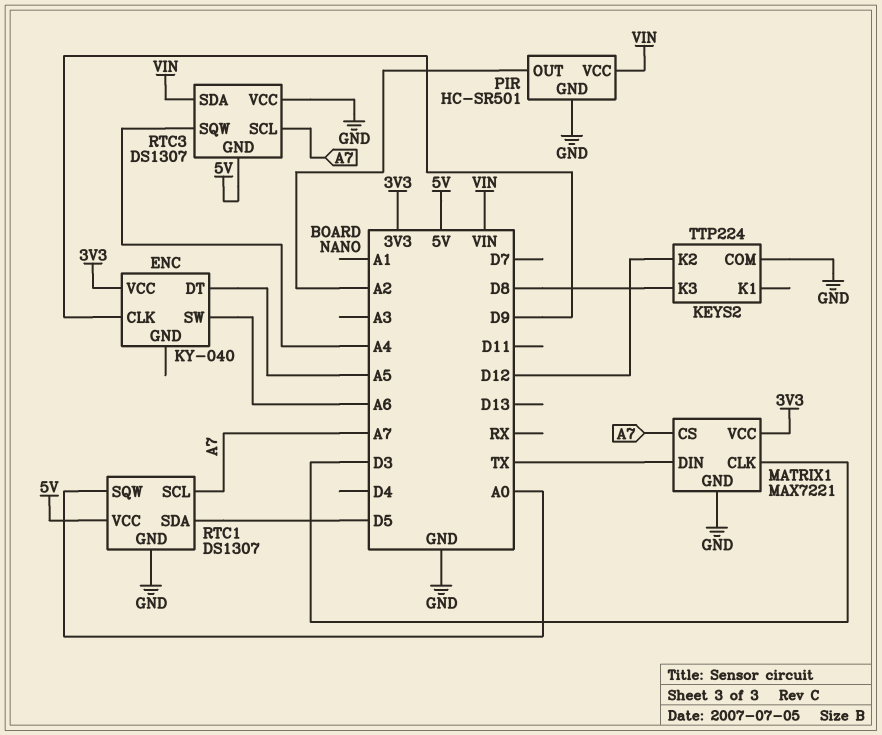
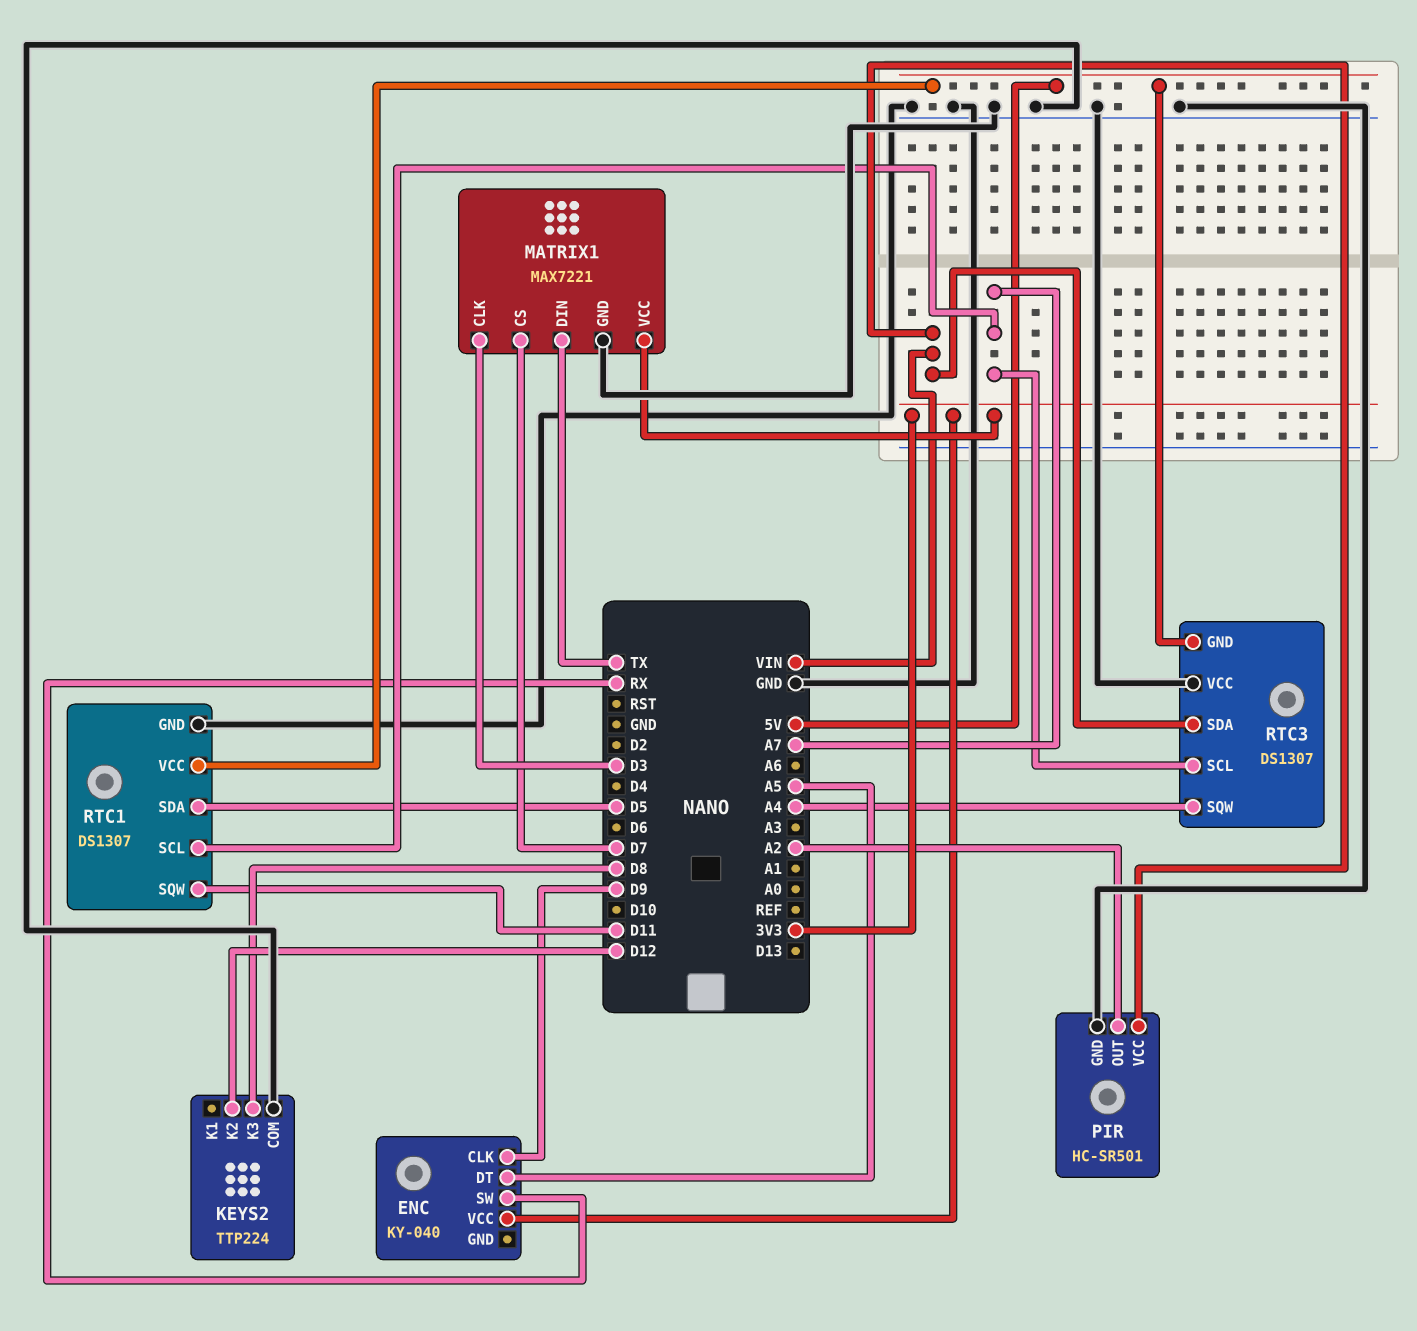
ENC pin SW: A6 -> RX
MATRIX1 pin CS: A7 -> D7
RTC1 pin SQW: A0 -> D11

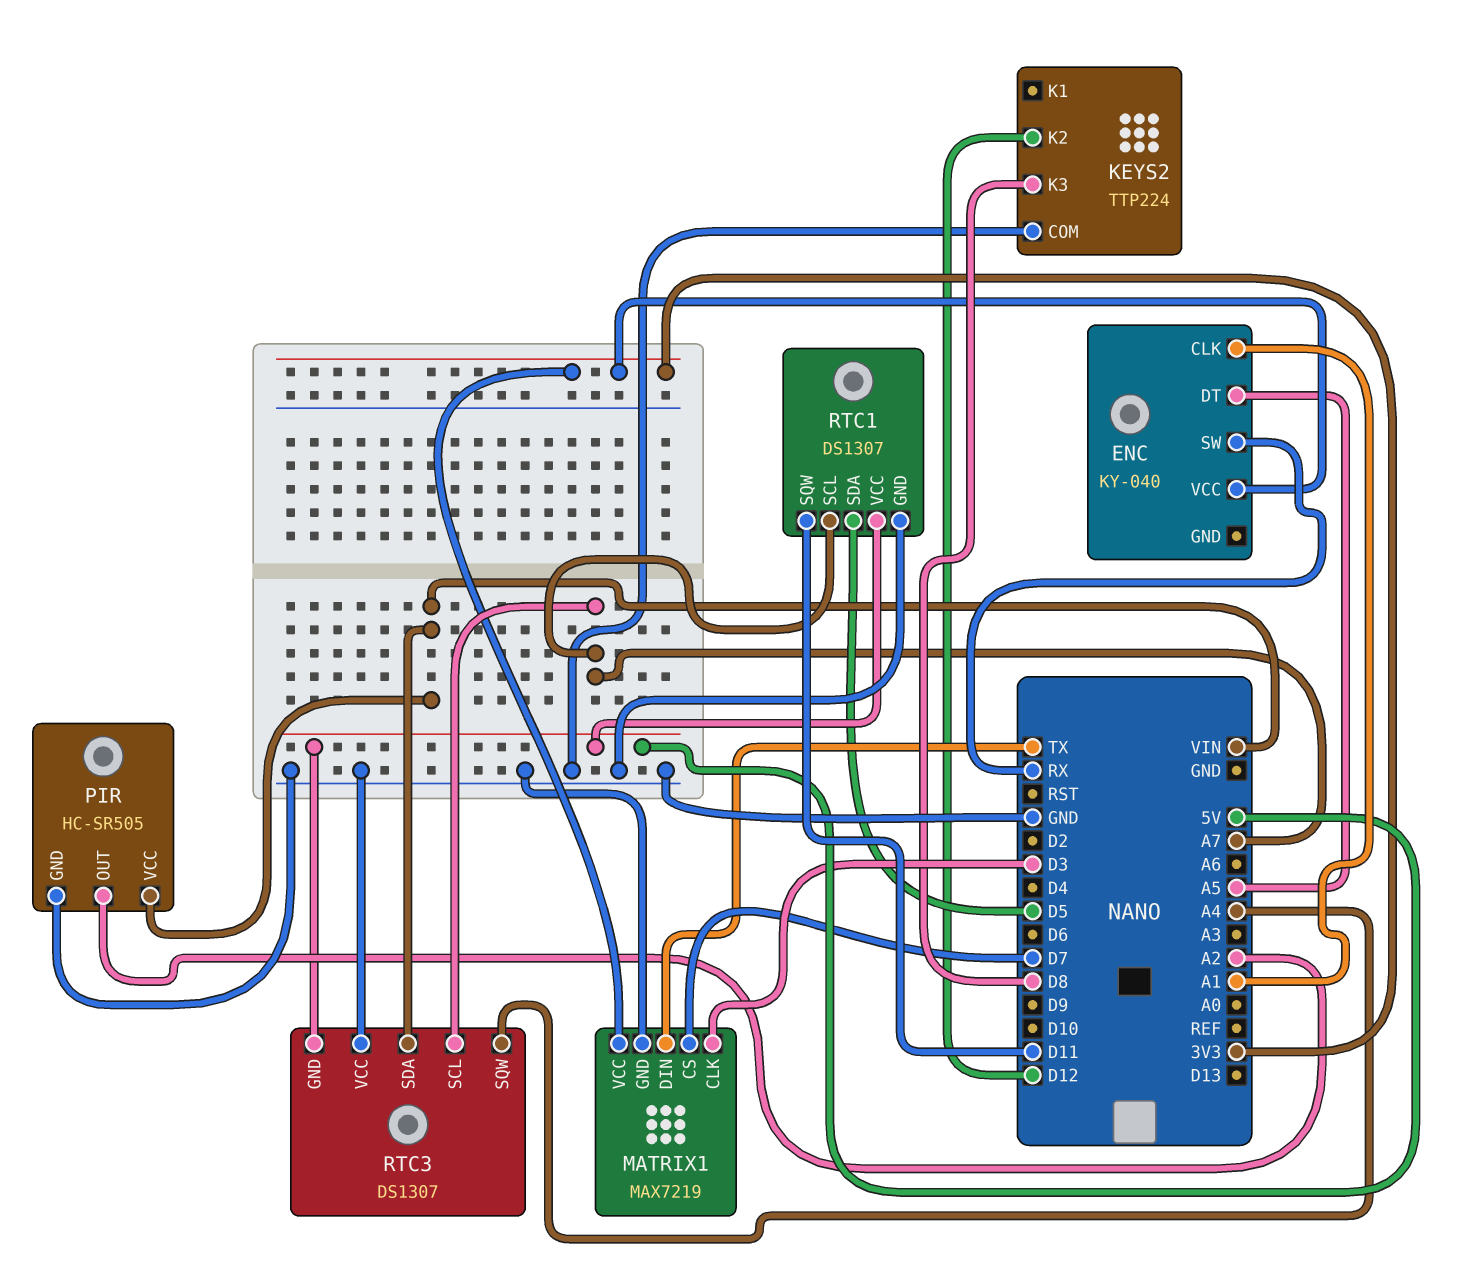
ENC pin CLK: D9 -> A1
MATRIX1: MAX7221 -> MAX7219
PIR: HC-SR501 -> HC-SR505

